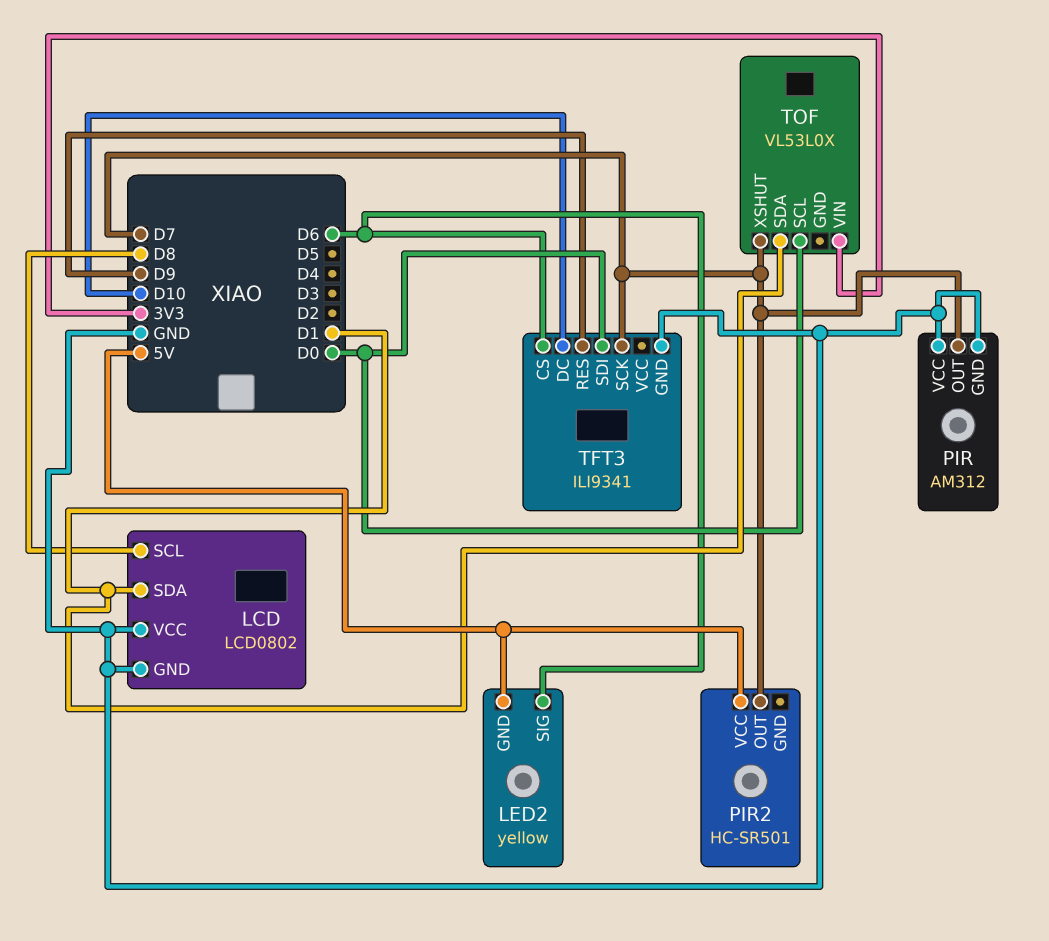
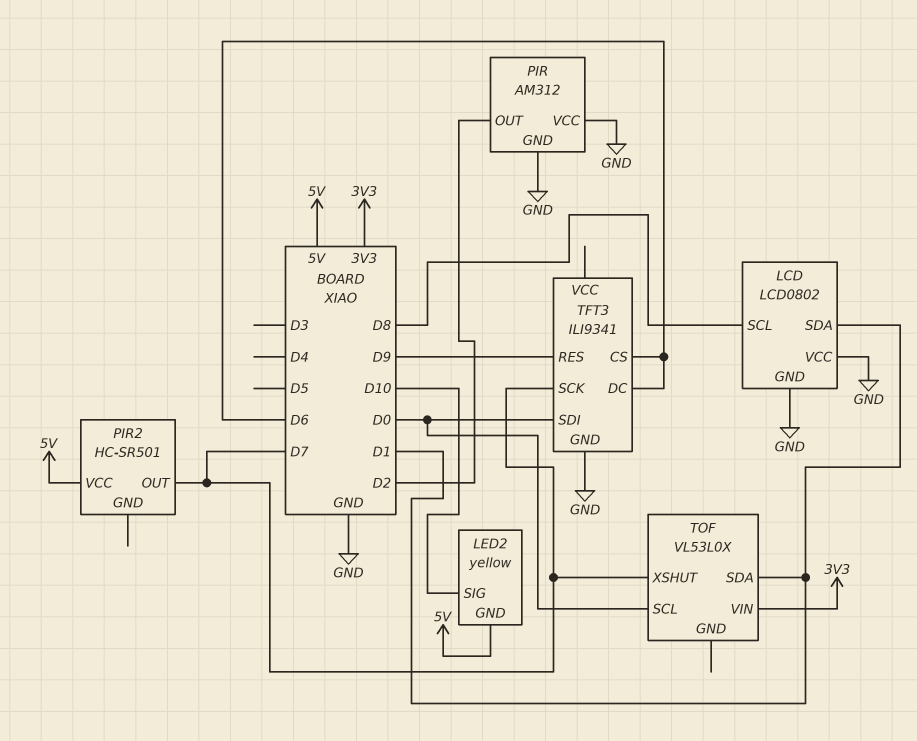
LED2 pin SIG: D6 -> D10
PIR pin OUT: D7 -> D2
TFT3 pin DC: D10 -> D6

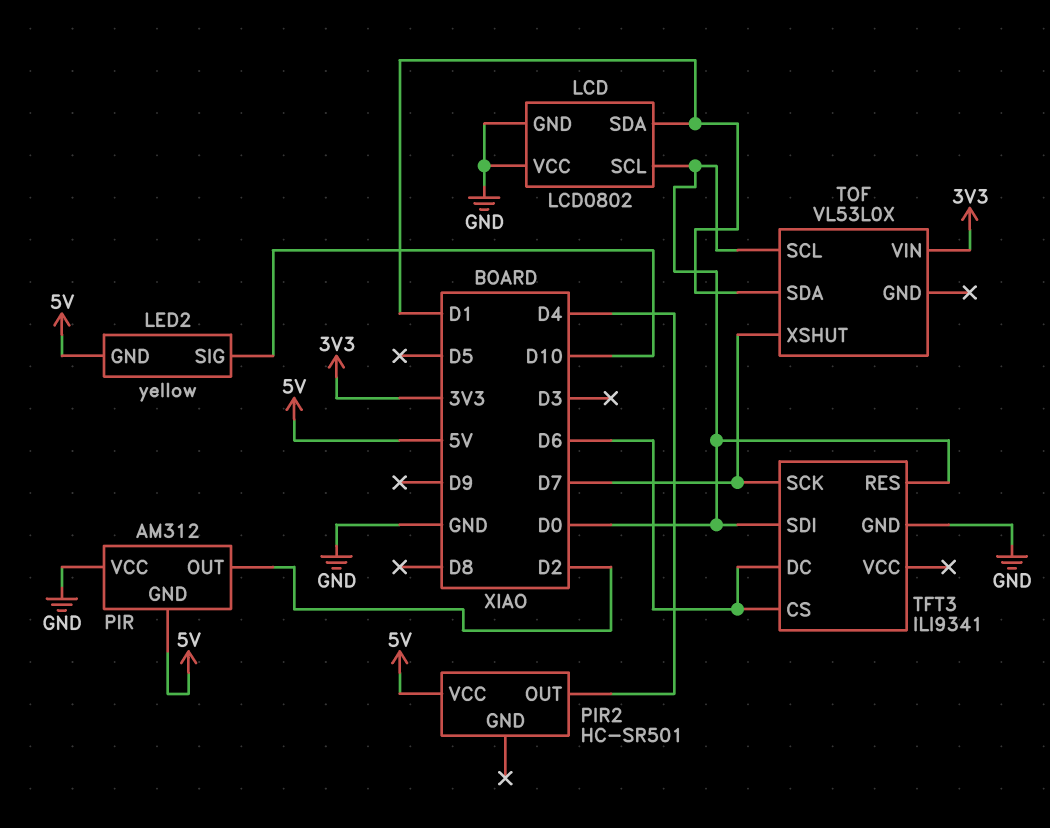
LCD pin SCL: D8 -> D0
PIR pin GND: GND -> 5V
PIR2 pin OUT: D7 -> D4
TFT3 pin RES: D9 -> D0

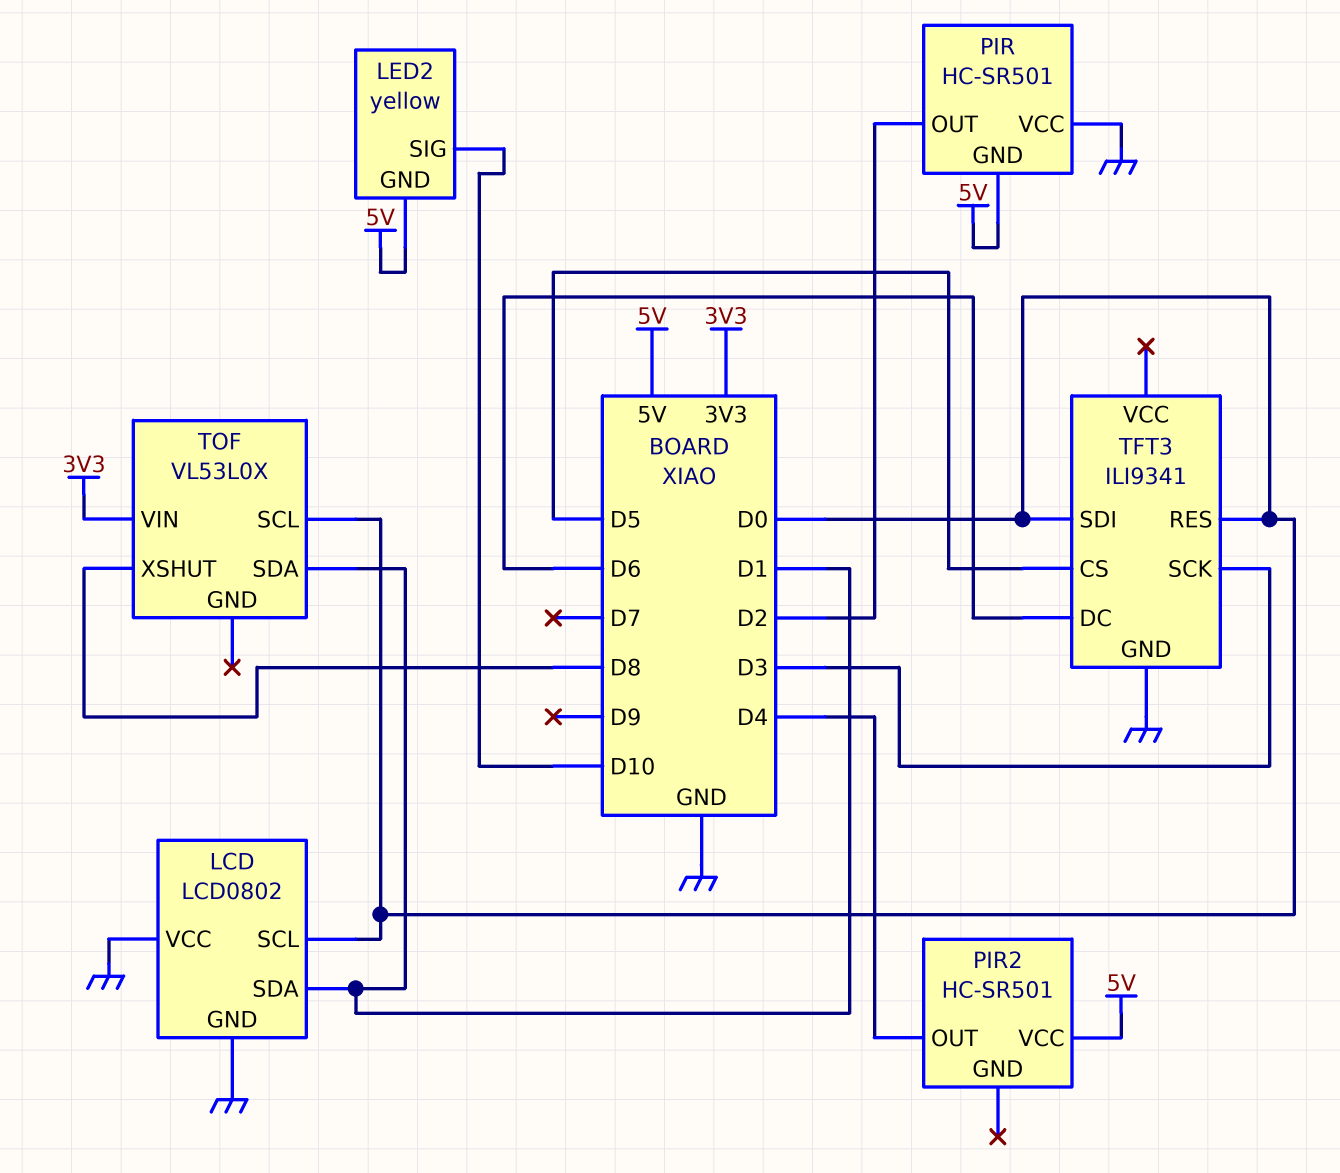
PIR: AM312 -> HC-SR501
TFT3 pin CS: D6 -> D5
TFT3 pin SCK: D7 -> D3
TOF pin XSHUT: D7 -> D8

